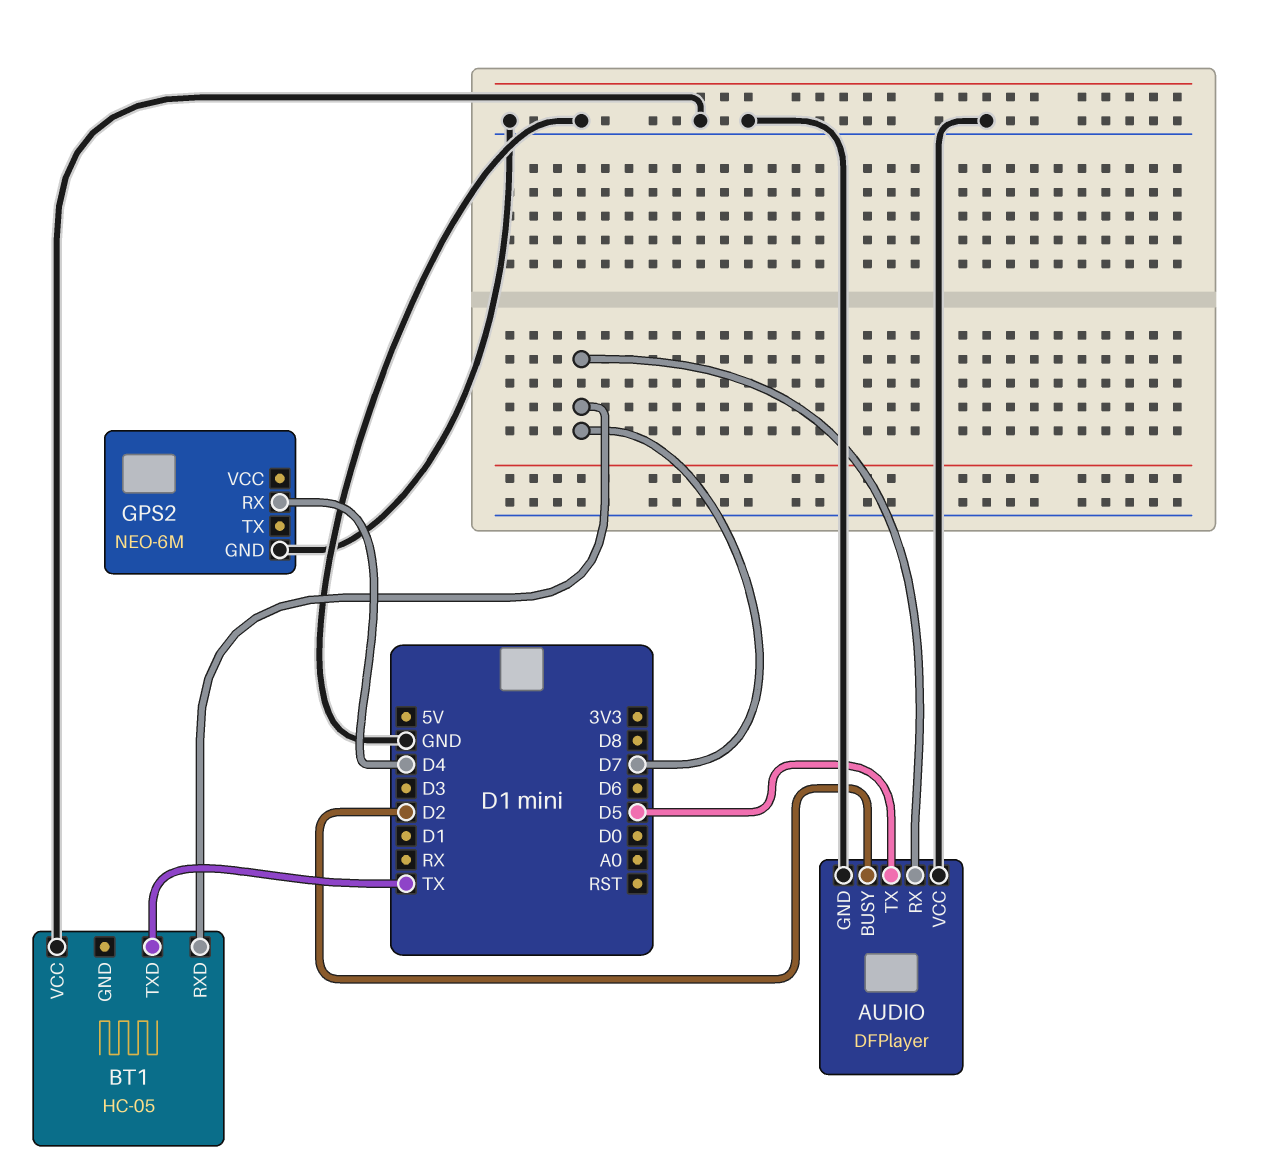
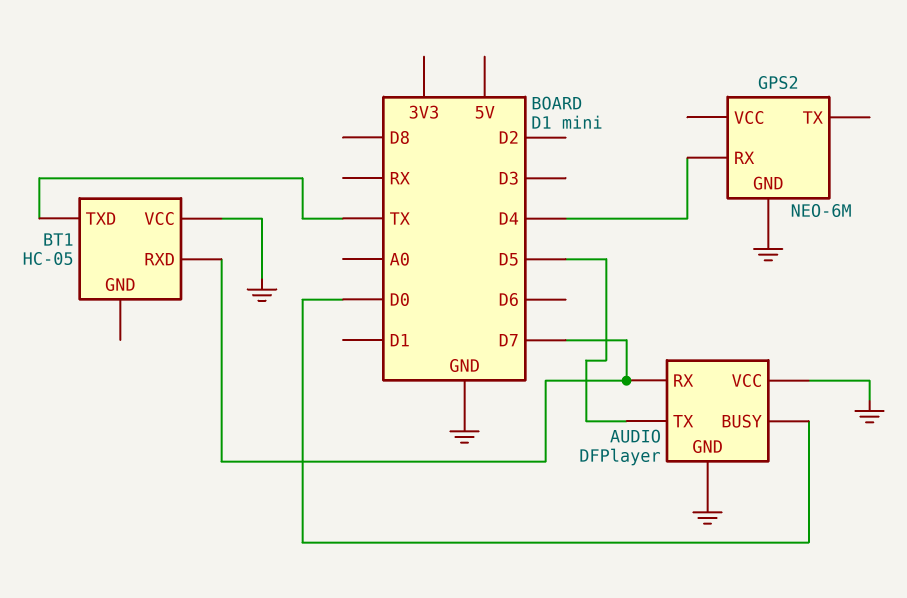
AUDIO pin BUSY: D2 -> D0

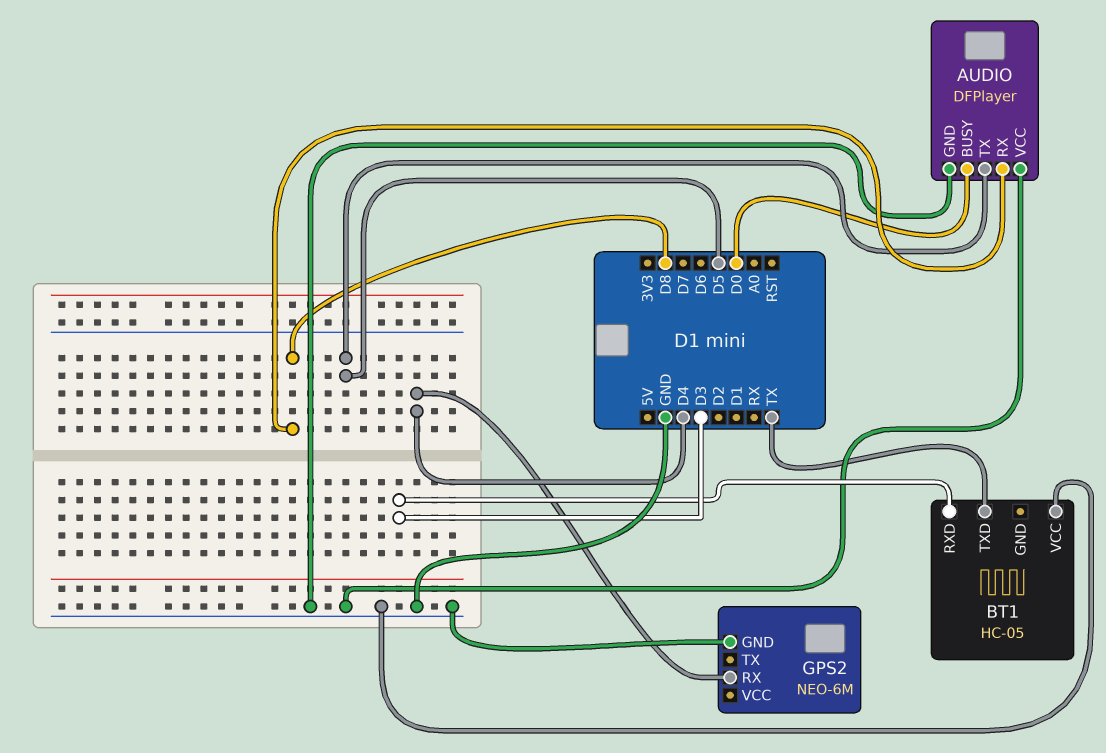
AUDIO pin RX: D7 -> D8
BT1 pin RXD: D7 -> D3

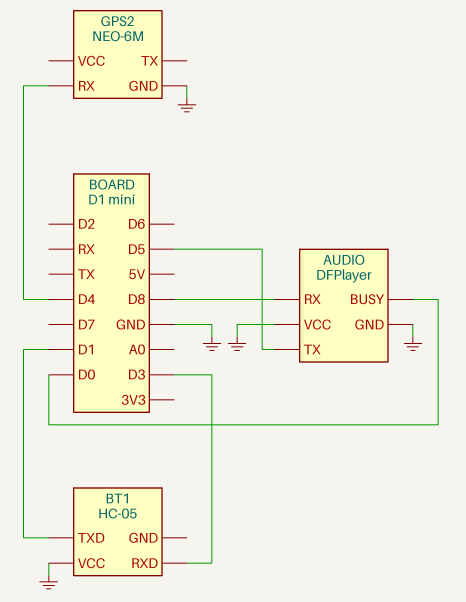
BT1 pin TXD: TX -> D1

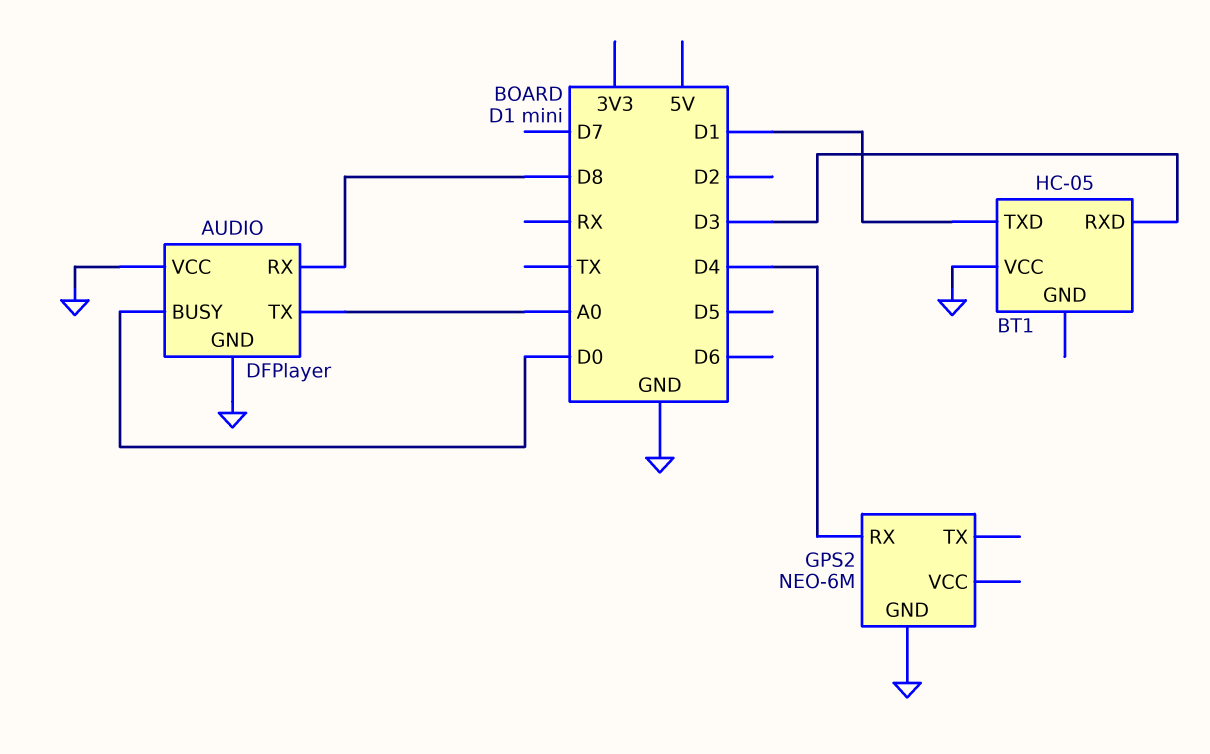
AUDIO pin TX: D5 -> A0

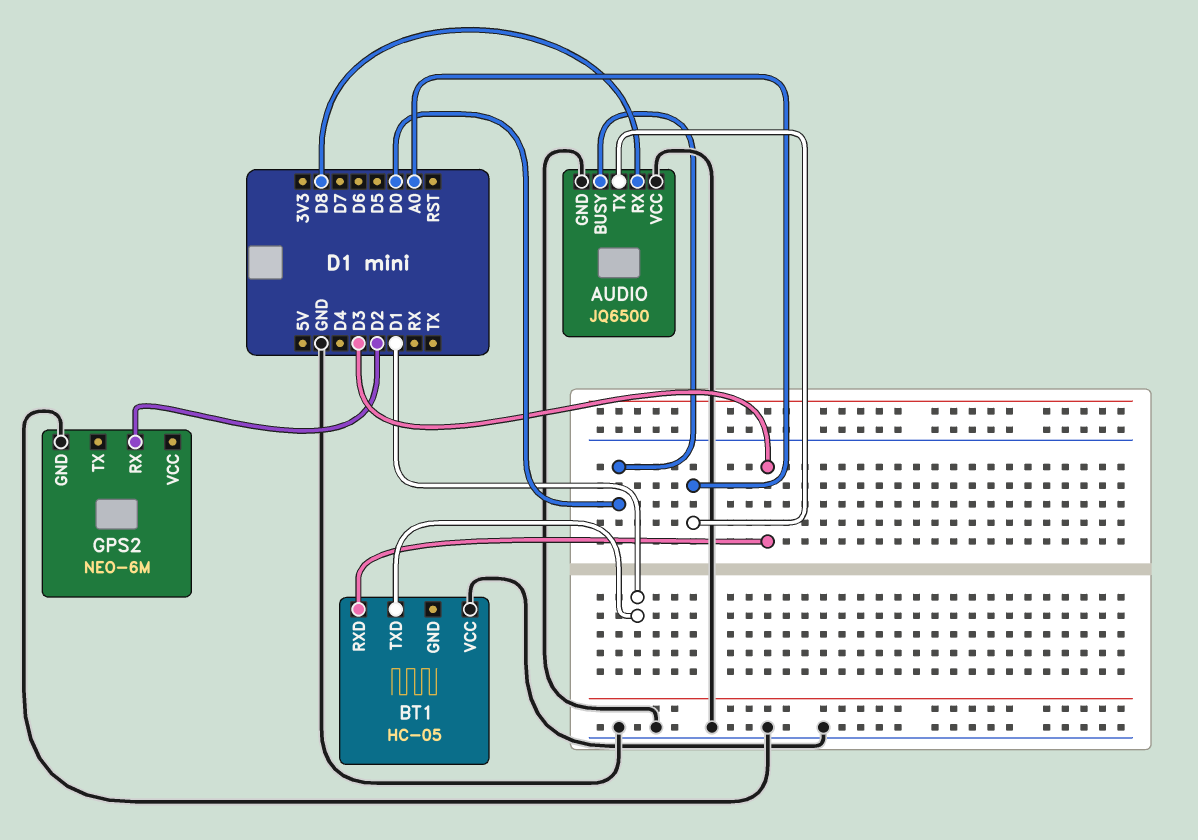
AUDIO: DFPlayer -> JQ6500
GPS2 pin RX: D4 -> D2

